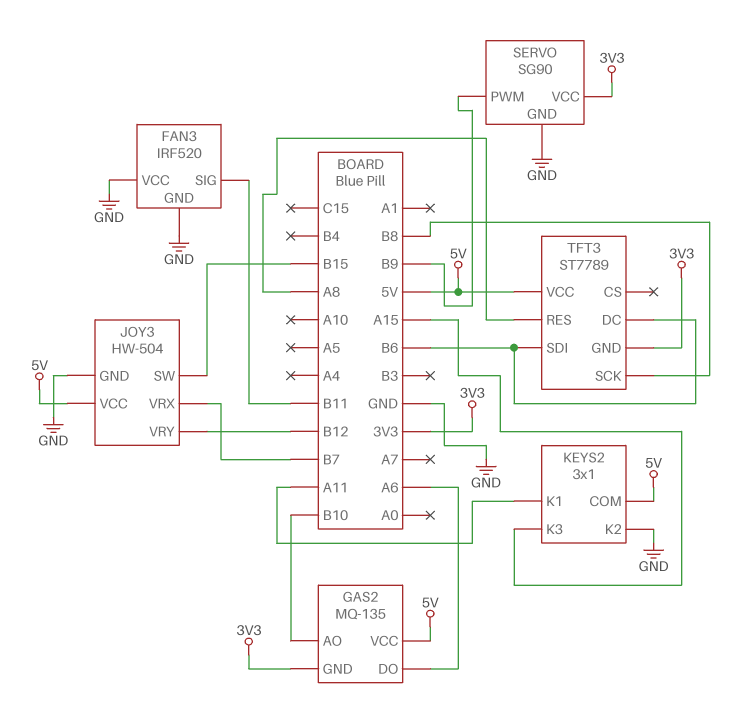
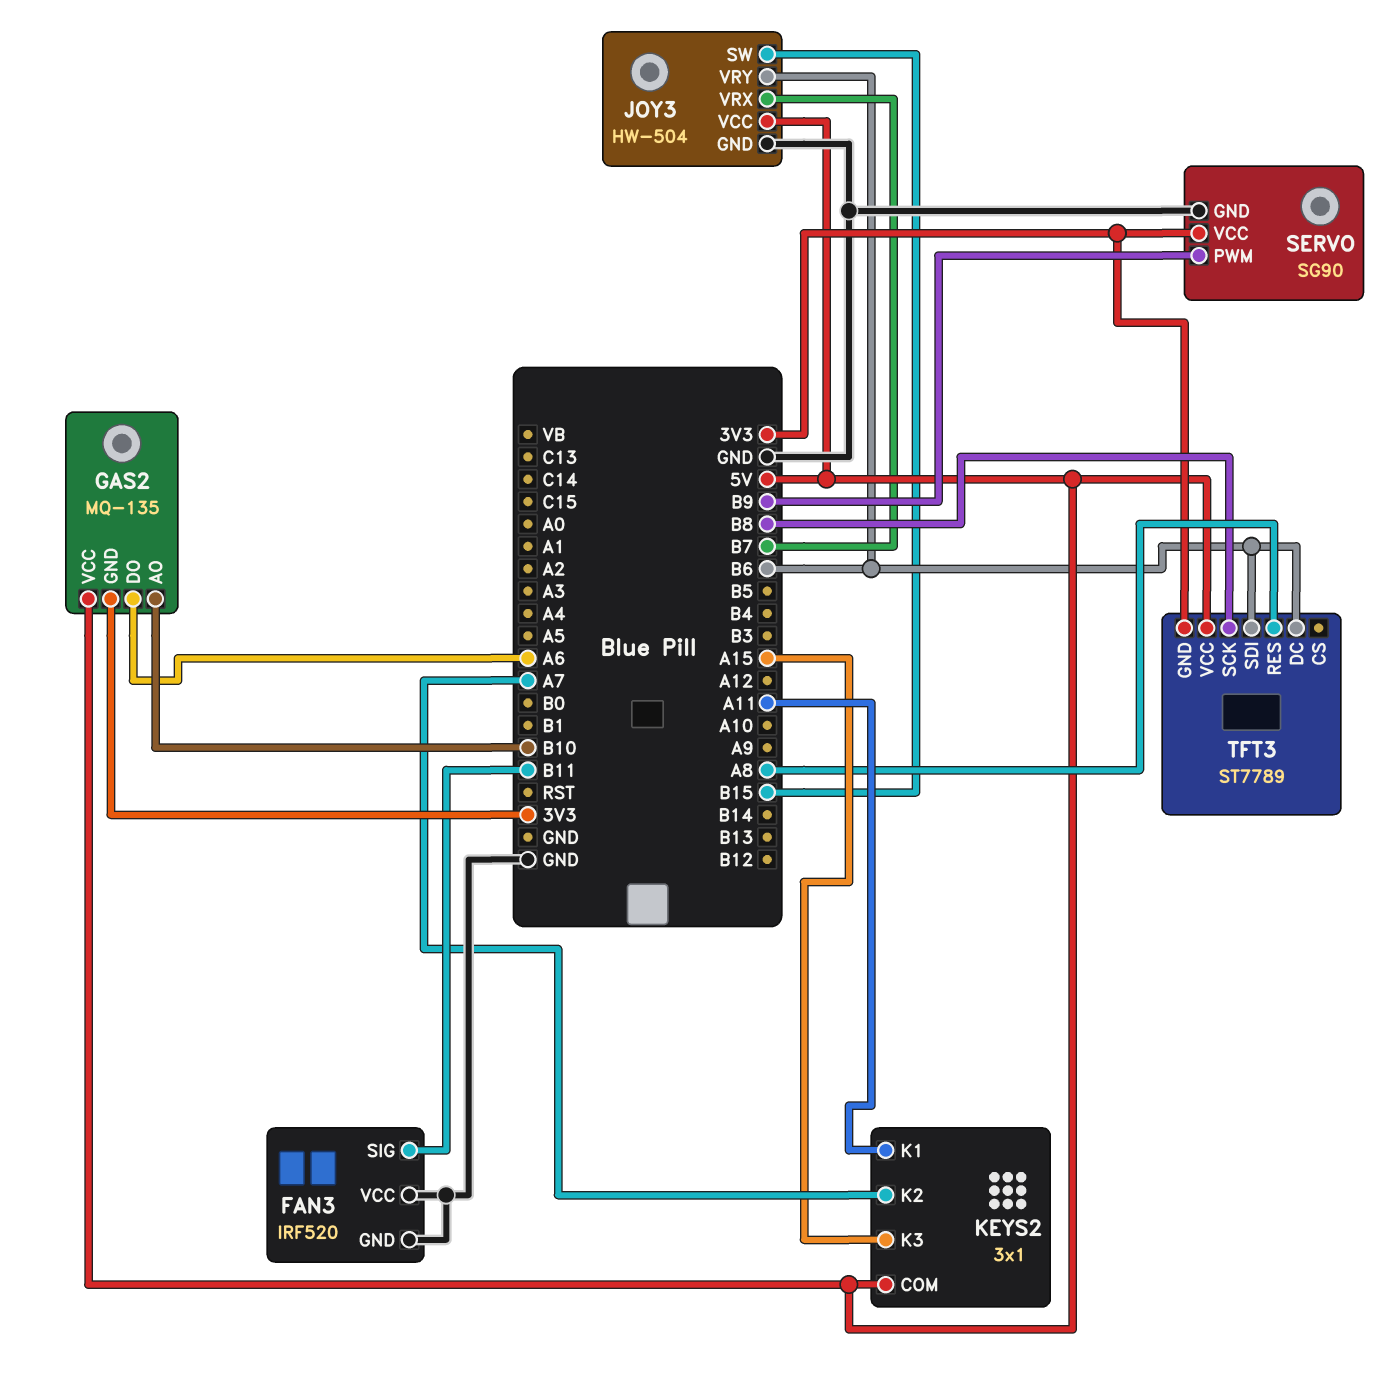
JOY3 pin VRY: B12 -> B6
KEYS2 pin K2: GND -> A7

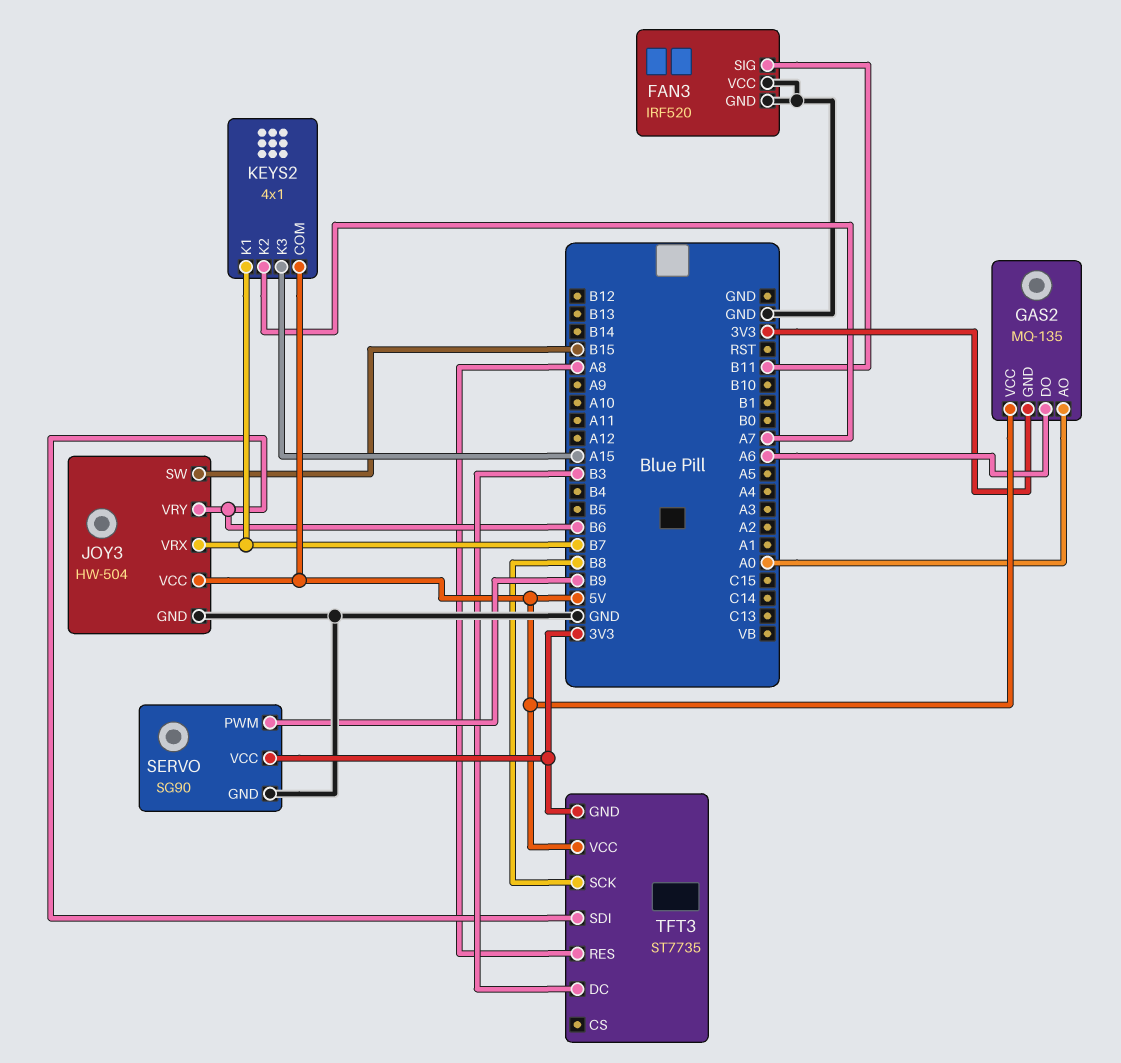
GAS2 pin AO: B10 -> A0
KEYS2: 3x1 -> 4x1
KEYS2 pin K1: A11 -> B7
TFT3: ST7789 -> ST7735
TFT3 pin DC: B6 -> B3

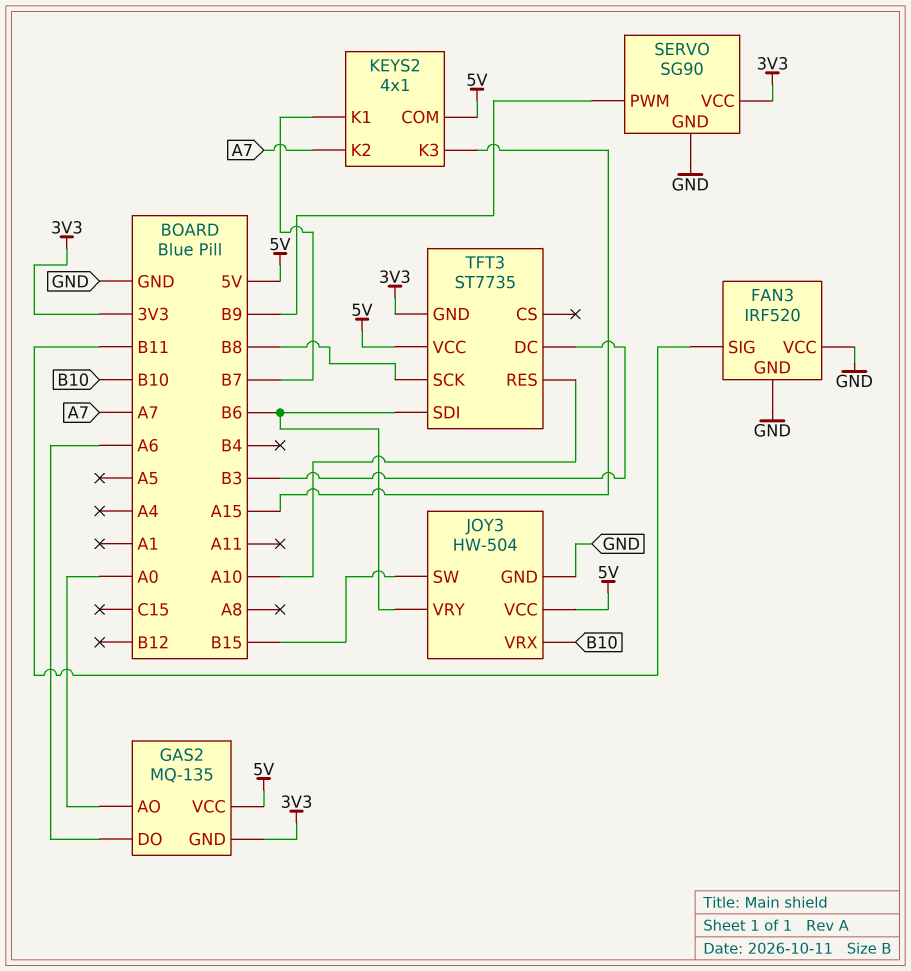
JOY3 pin VRX: B7 -> B10
TFT3 pin RES: A8 -> A10

